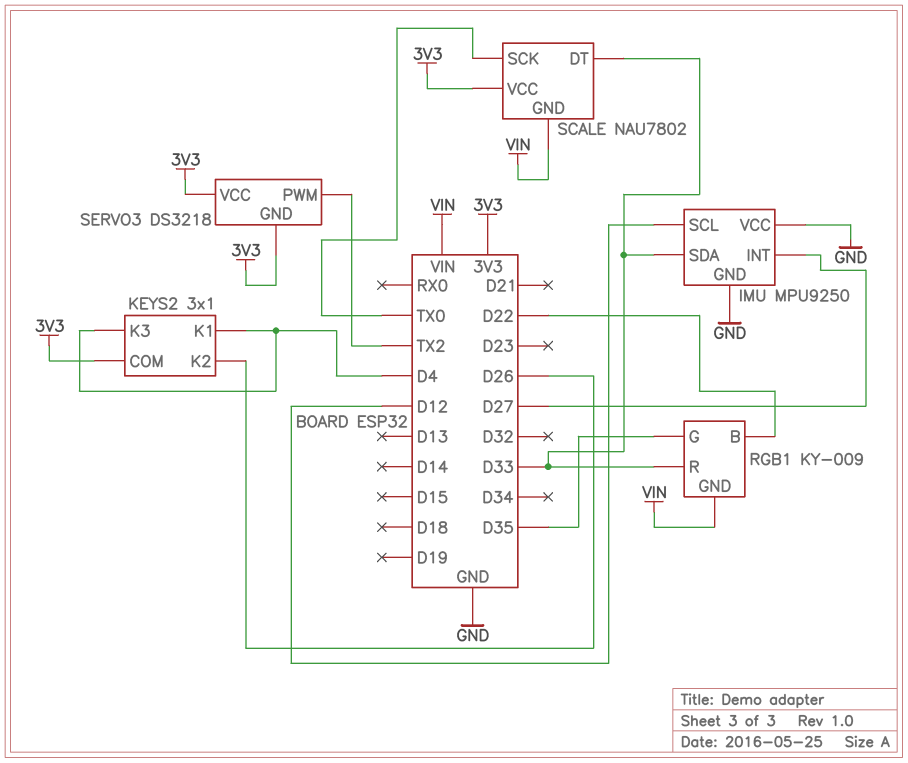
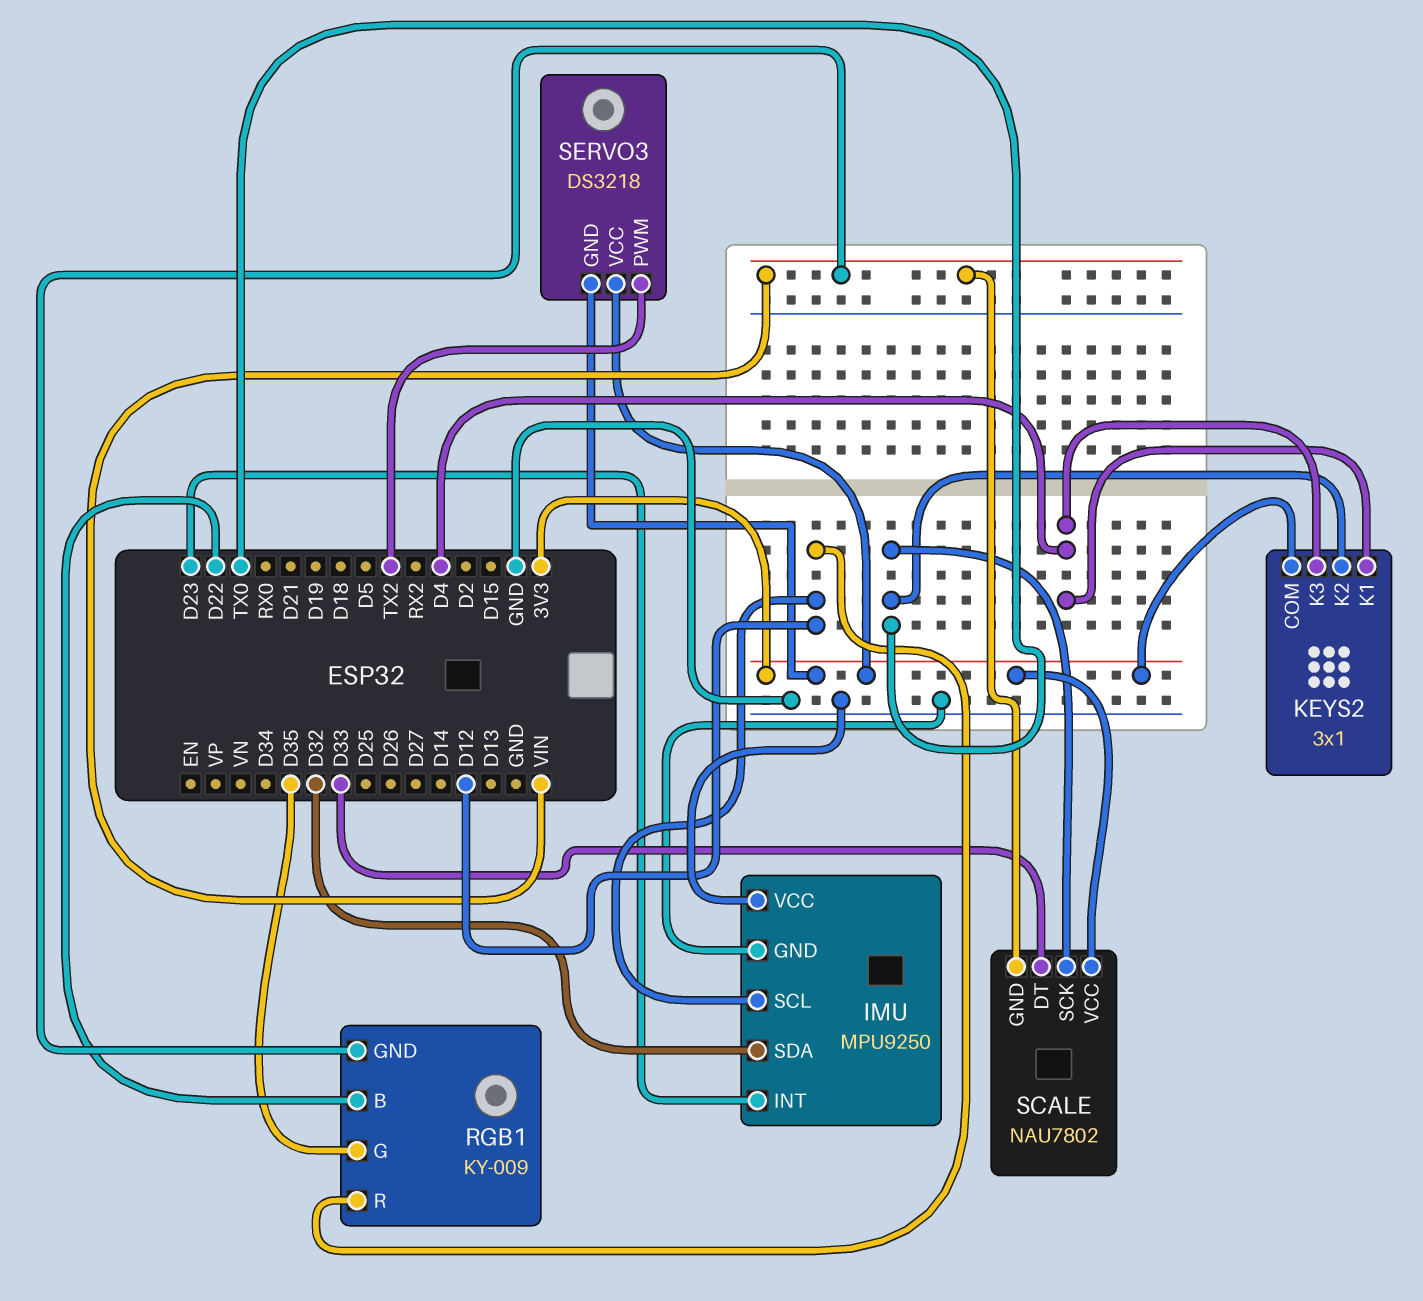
IMU pin INT: D27 -> D23
IMU pin SDA: D33 -> D32
KEYS2 pin K2: D26 -> TX0
RGB1 pin R: D33 -> D12

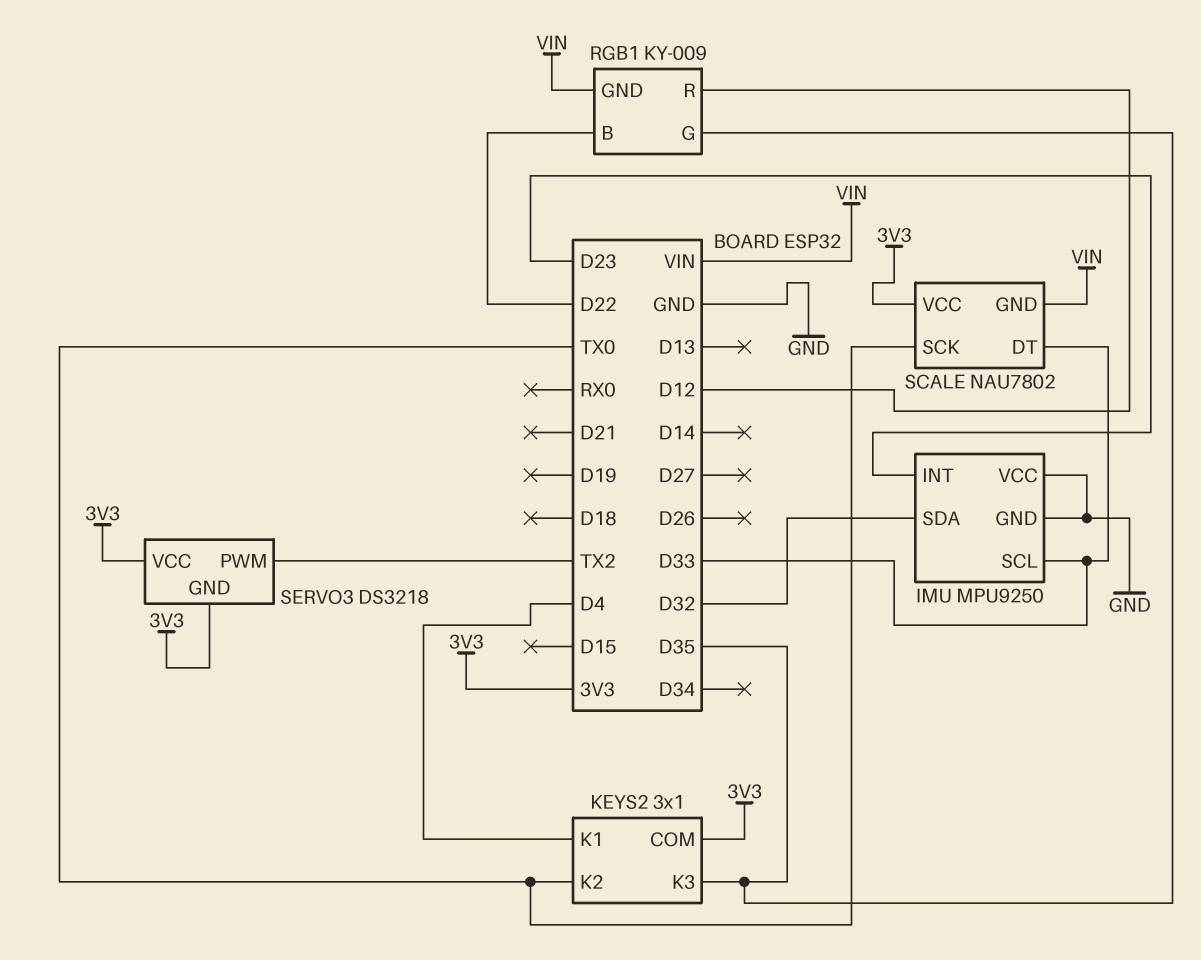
IMU pin SCL: D12 -> D33
KEYS2 pin K3: D4 -> D35

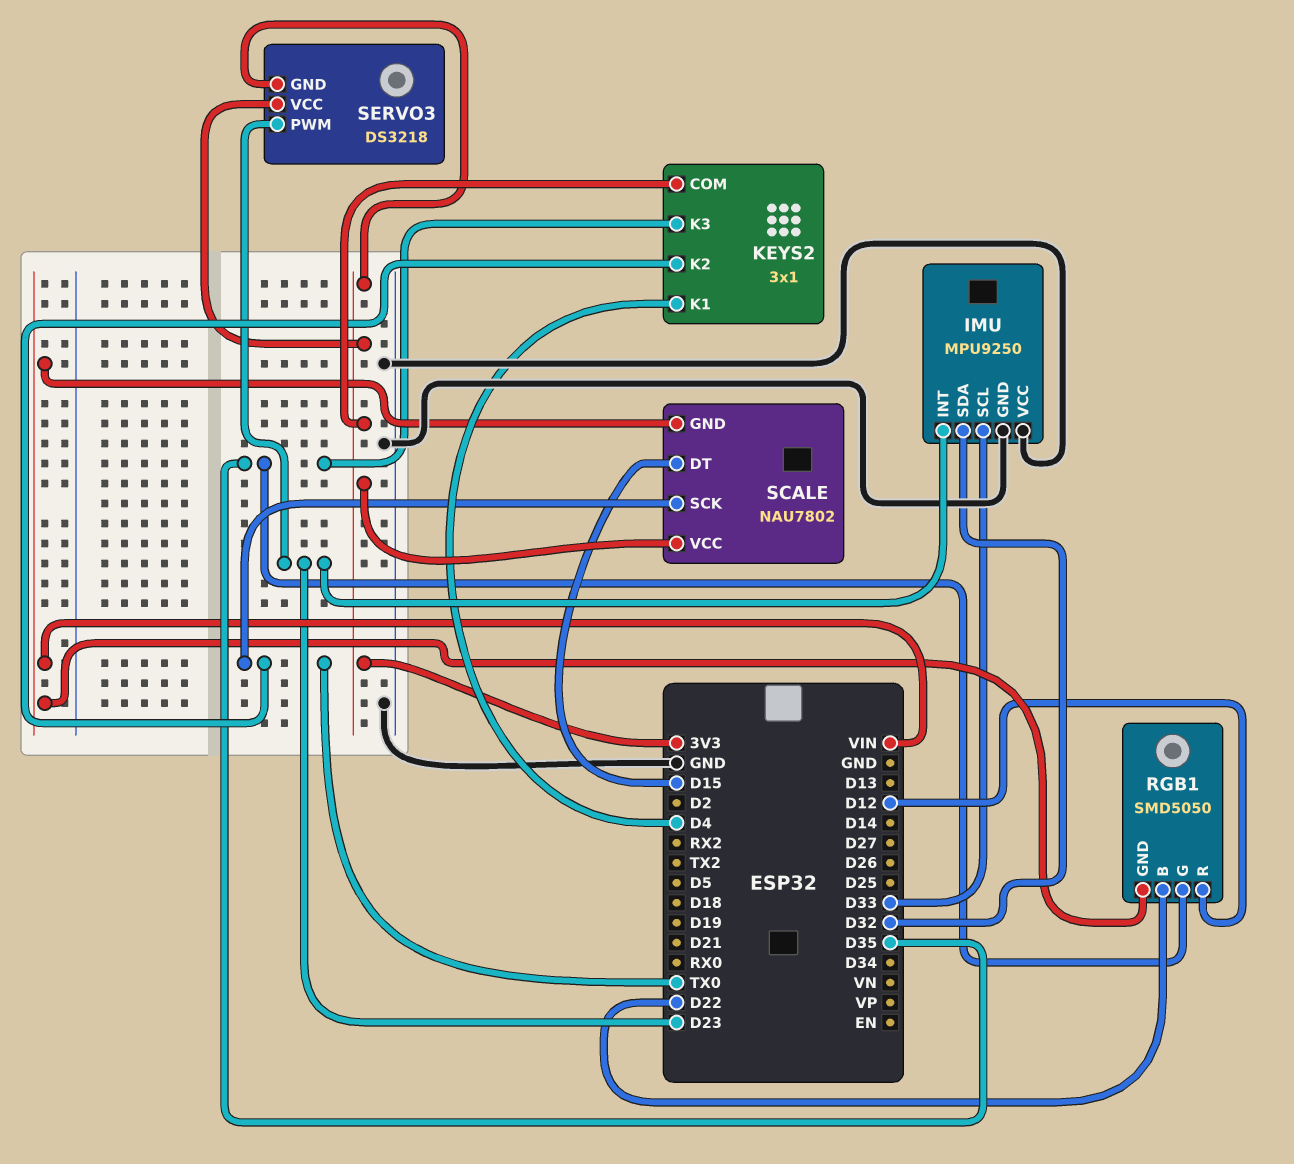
RGB1: KY-009 -> SMD5050
SCALE pin DT: D33 -> D15
SERVO3 pin PWM: TX2 -> D23

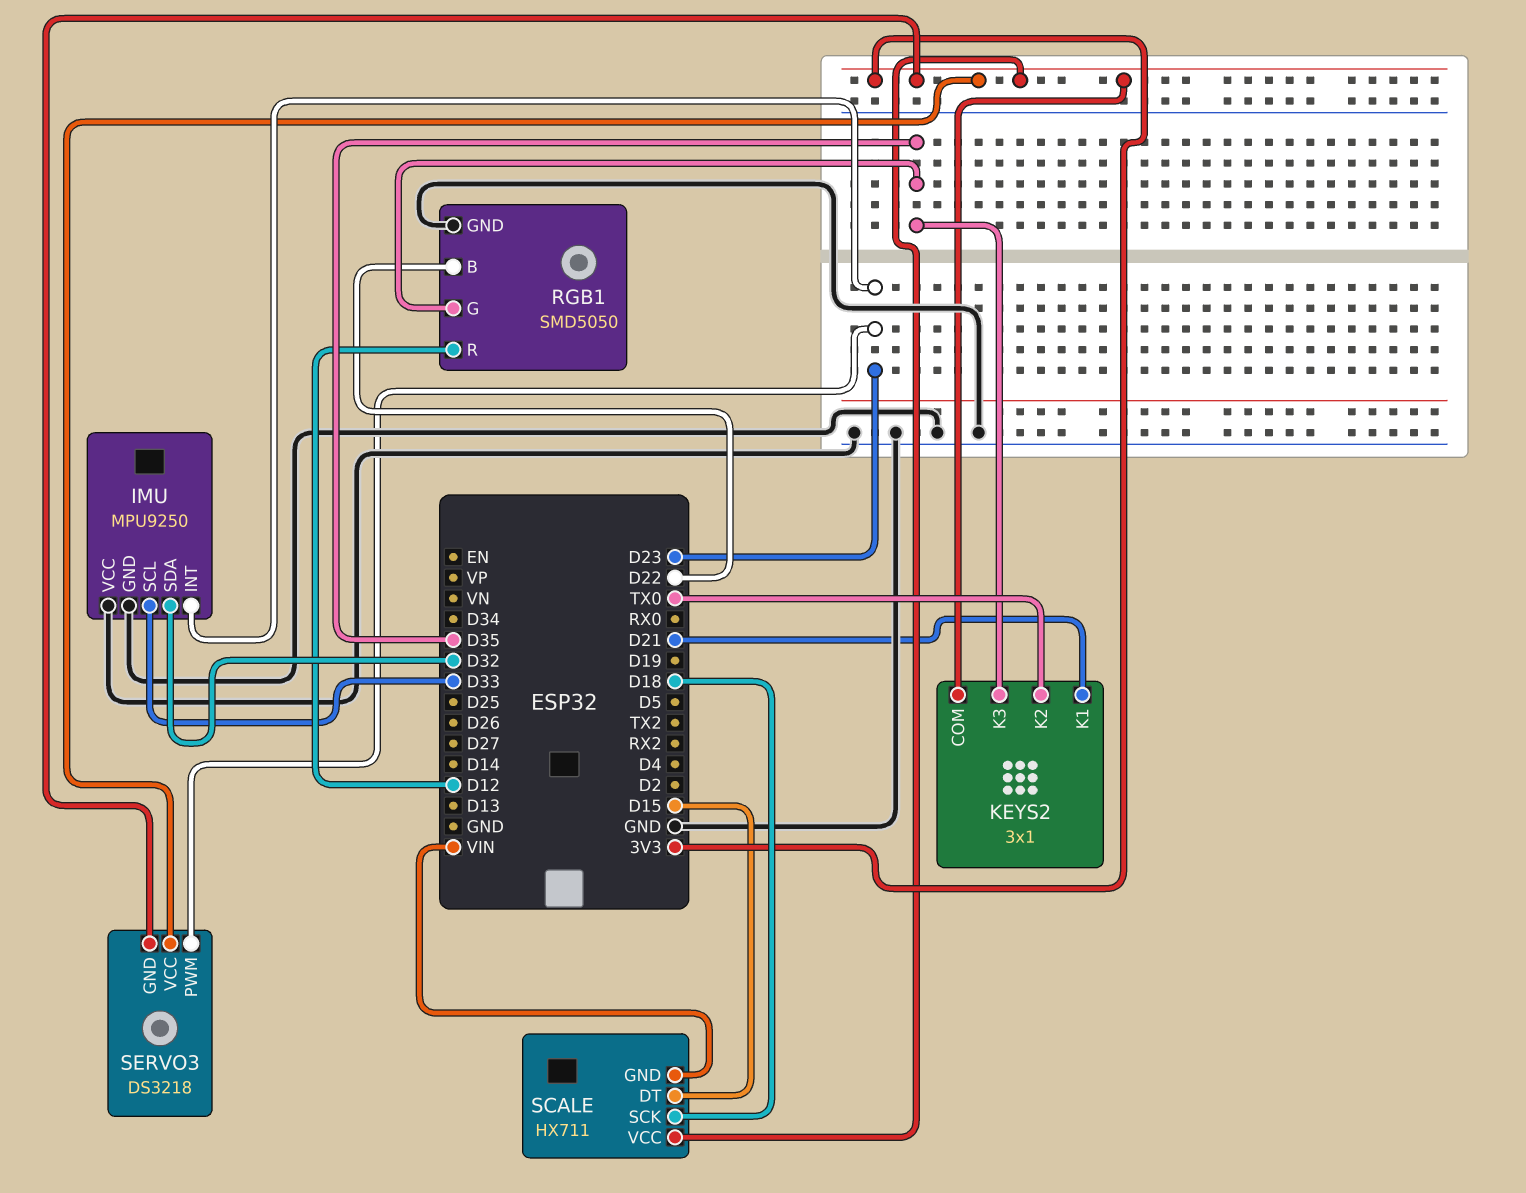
KEYS2 pin K1: D4 -> D21
RGB1 pin GND: VIN -> GND
SCALE: NAU7802 -> HX711
SCALE pin SCK: TX0 -> D18

